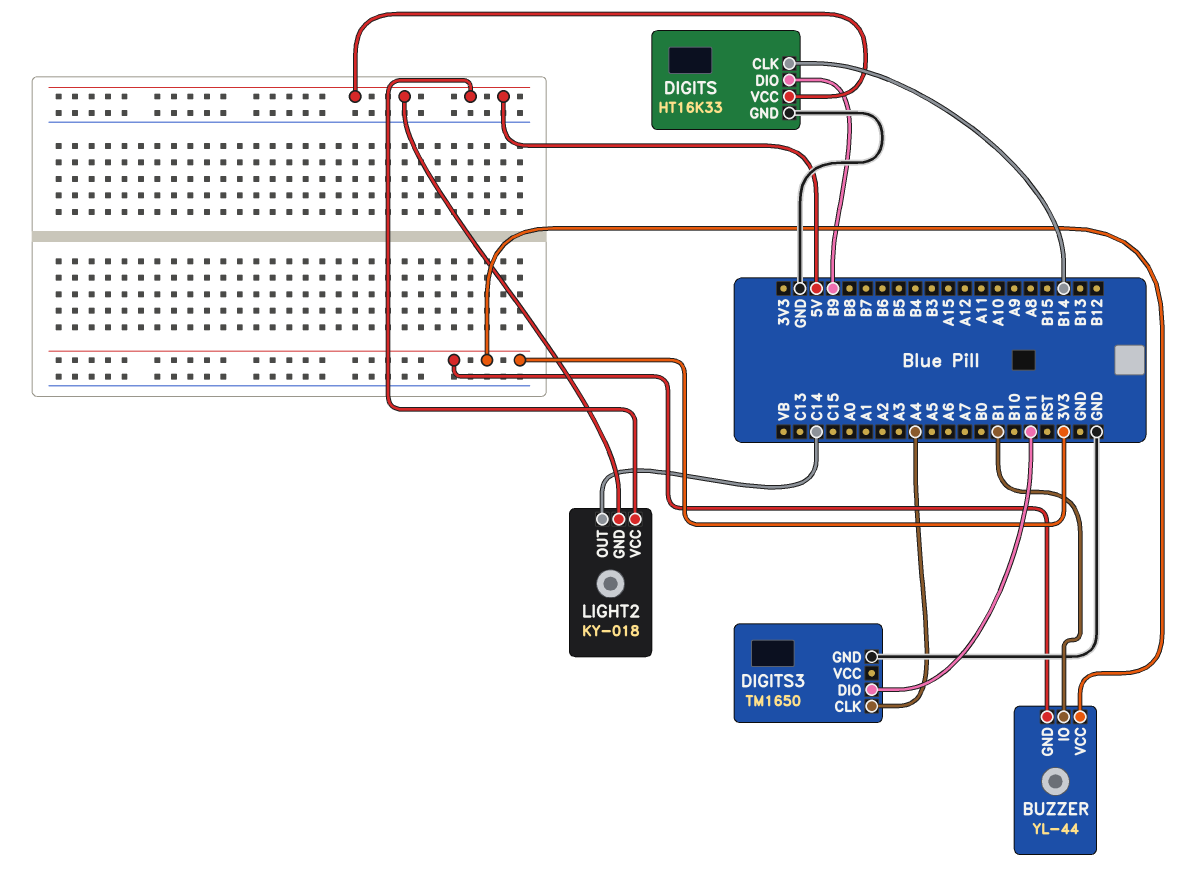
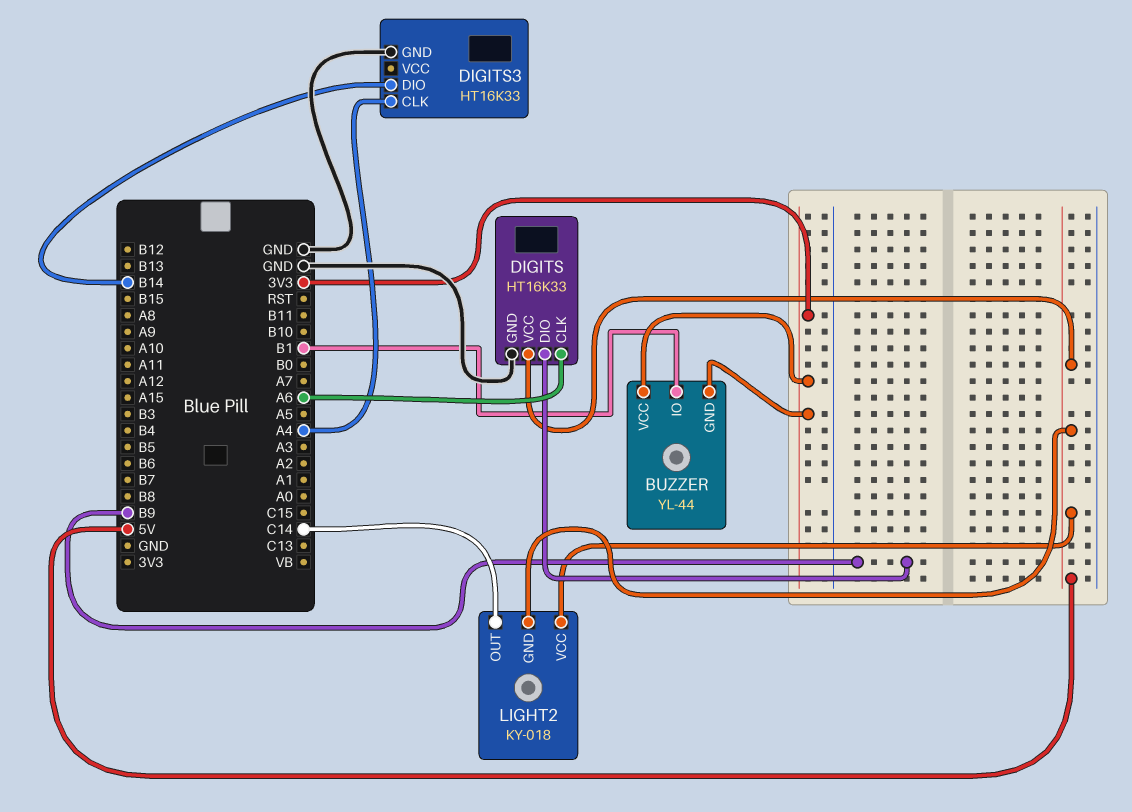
DIGITS pin CLK: B14 -> A6
DIGITS3: TM1650 -> HT16K33
DIGITS3 pin DIO: B11 -> B14

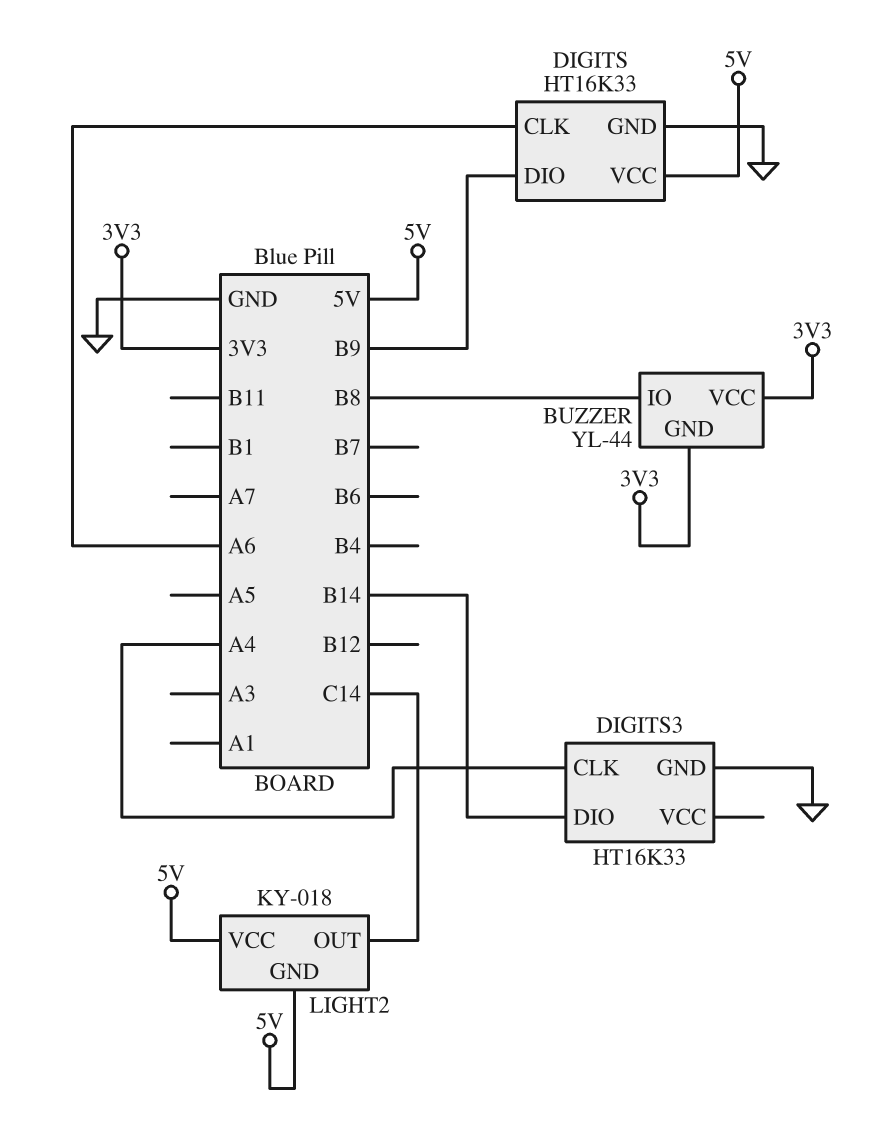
BUZZER pin IO: B1 -> B8

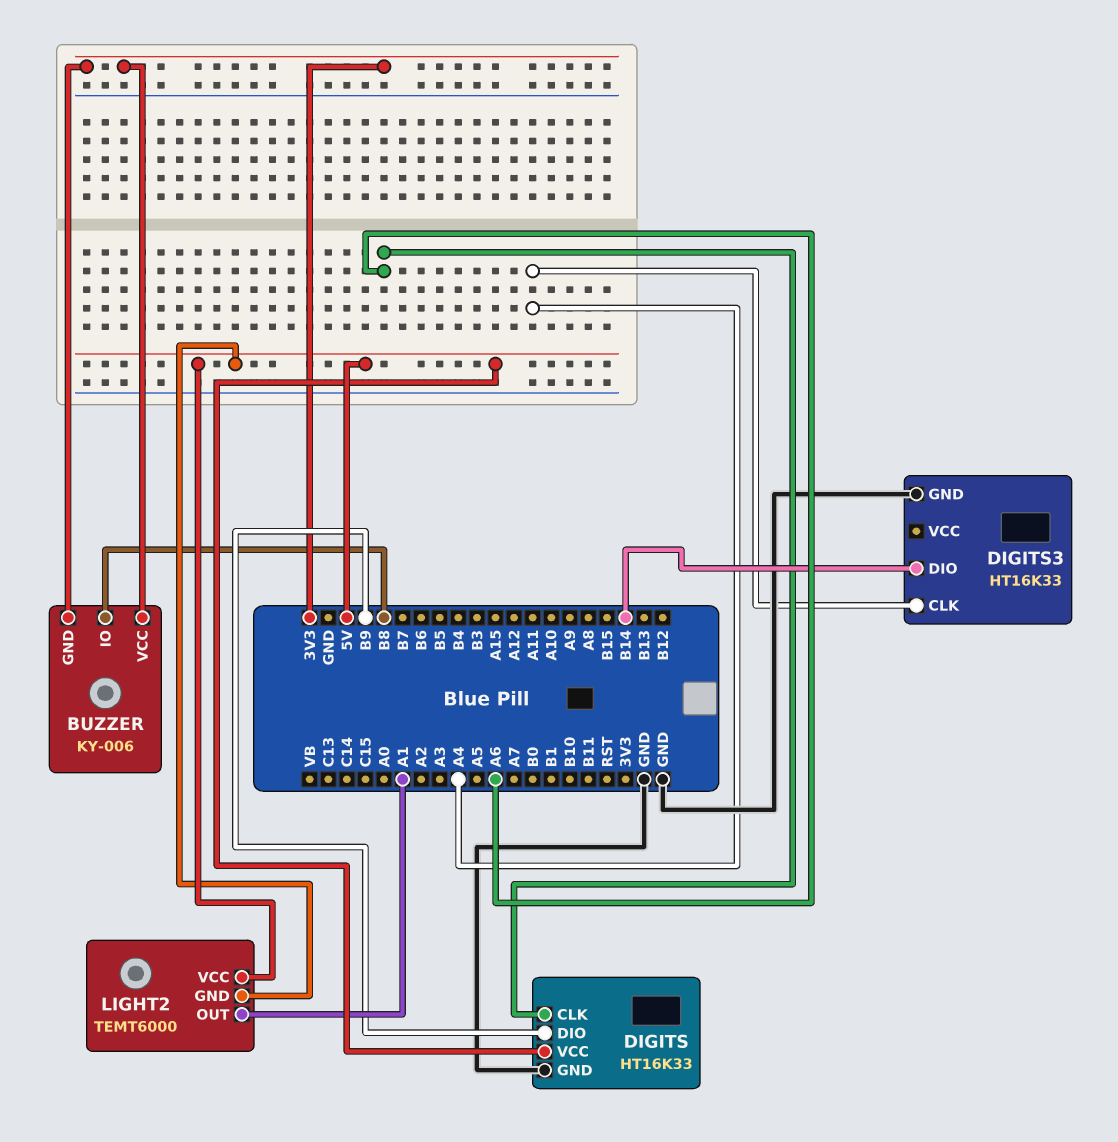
BUZZER: YL-44 -> KY-006
LIGHT2: KY-018 -> TEMT6000
LIGHT2 pin OUT: C14 -> A1

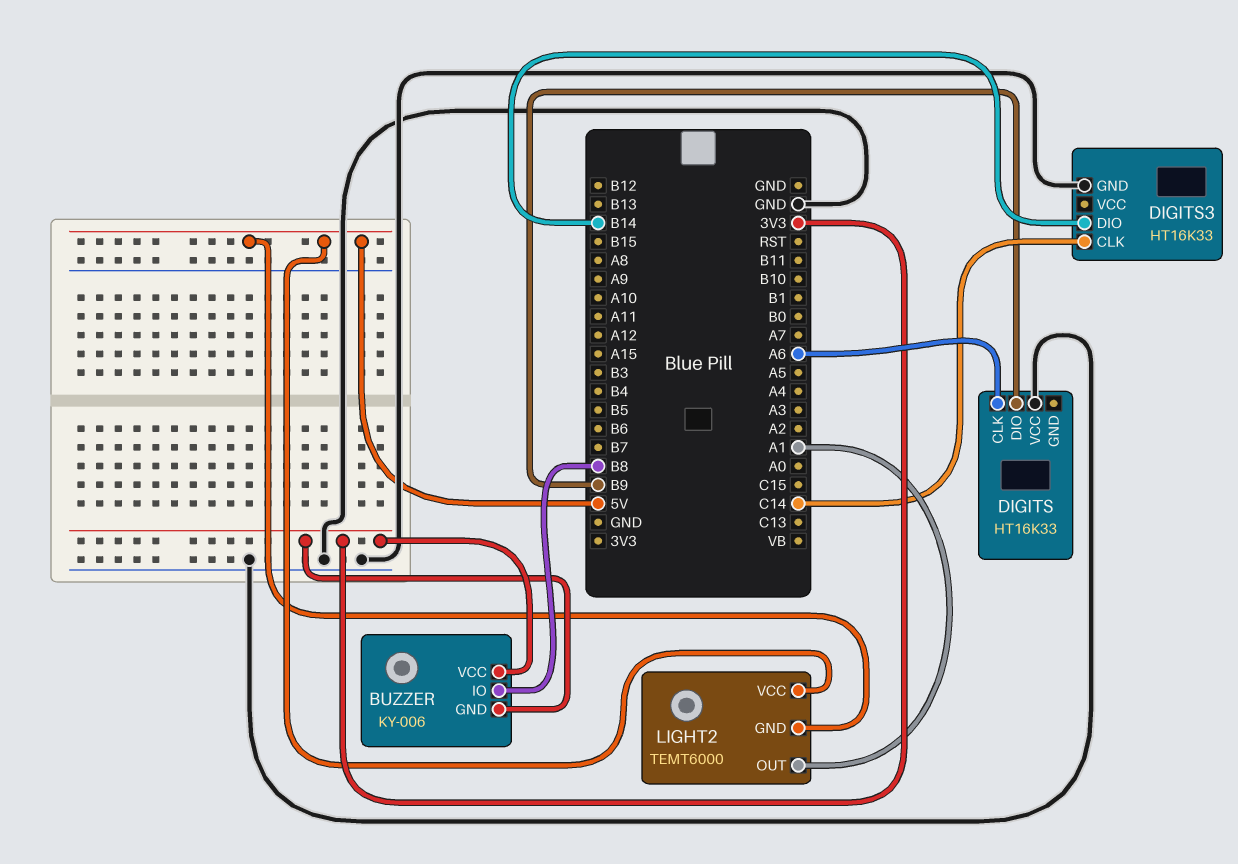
DIGITS pin GND: GND -> none
DIGITS pin VCC: 5V -> GND
DIGITS3 pin CLK: A4 -> C14

